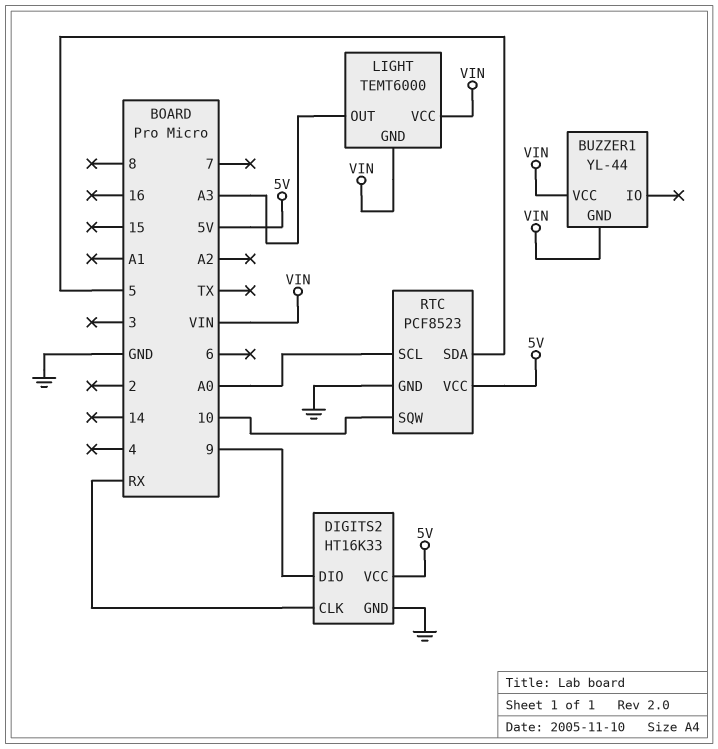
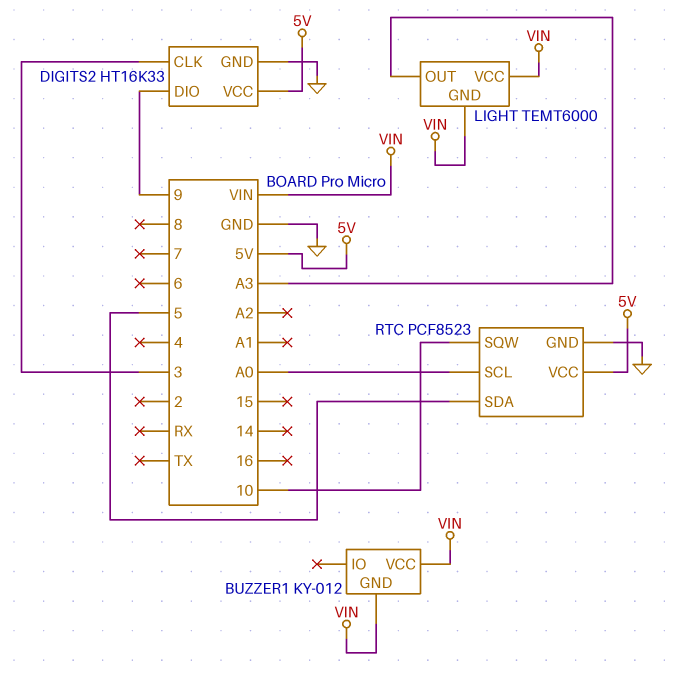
BUZZER1: YL-44 -> KY-012
DIGITS2 pin CLK: RX -> 3

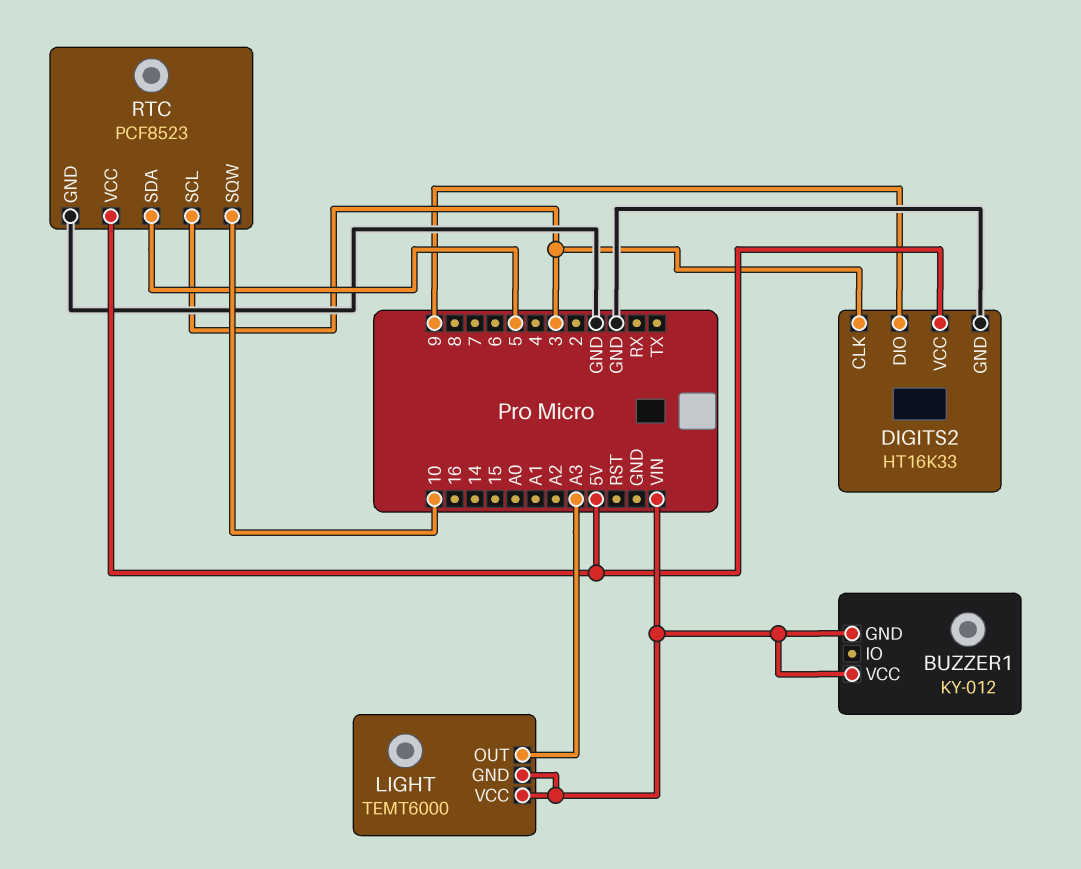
RTC pin SCL: A0 -> 3

